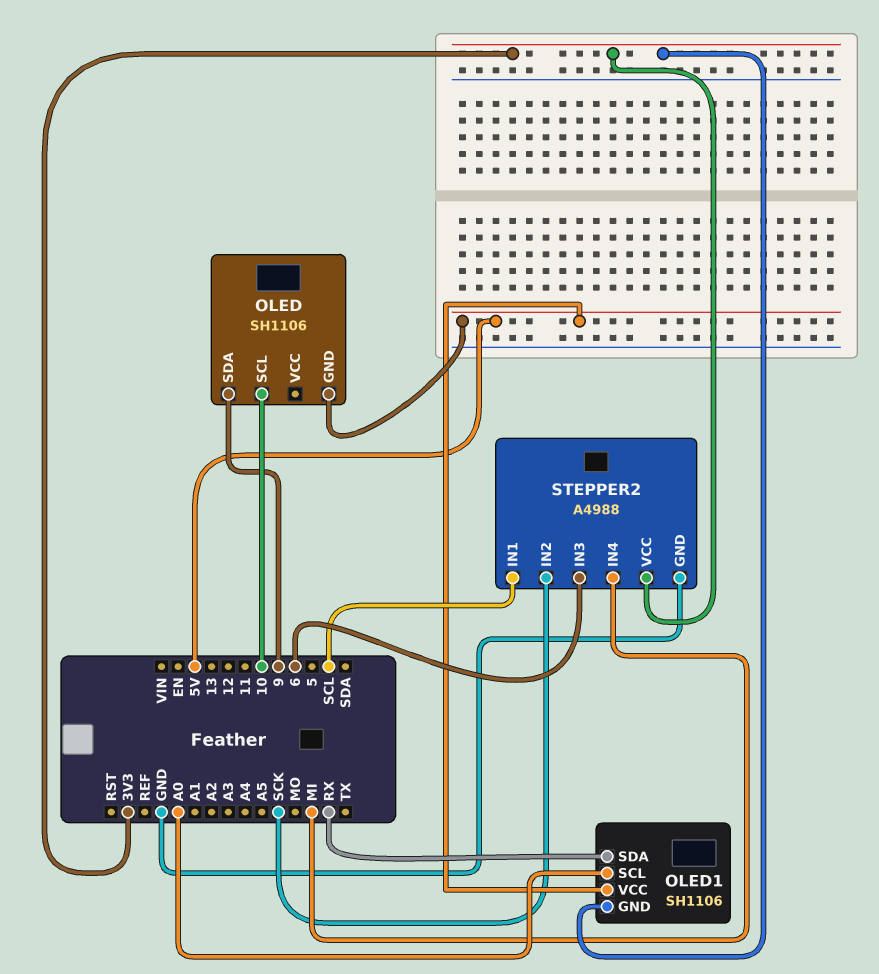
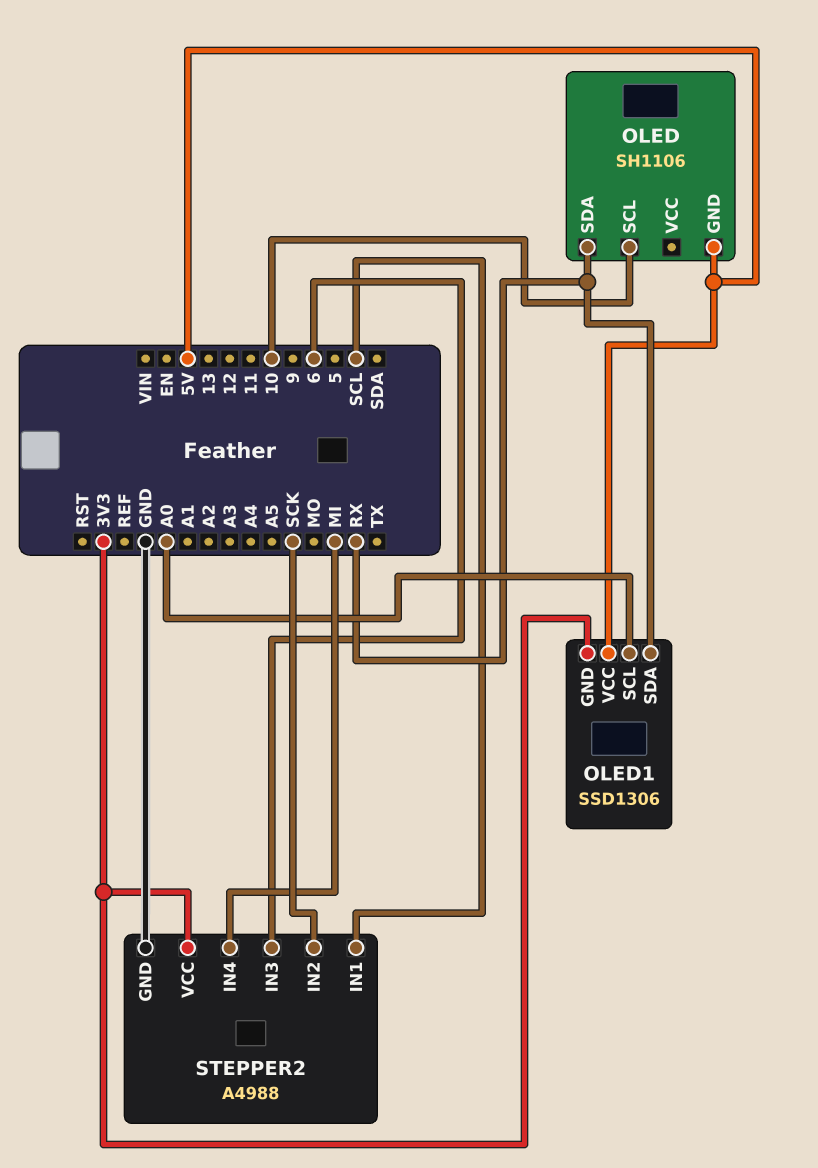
OLED pin SDA: 9 -> RX
OLED1: SH1106 -> SSD1306

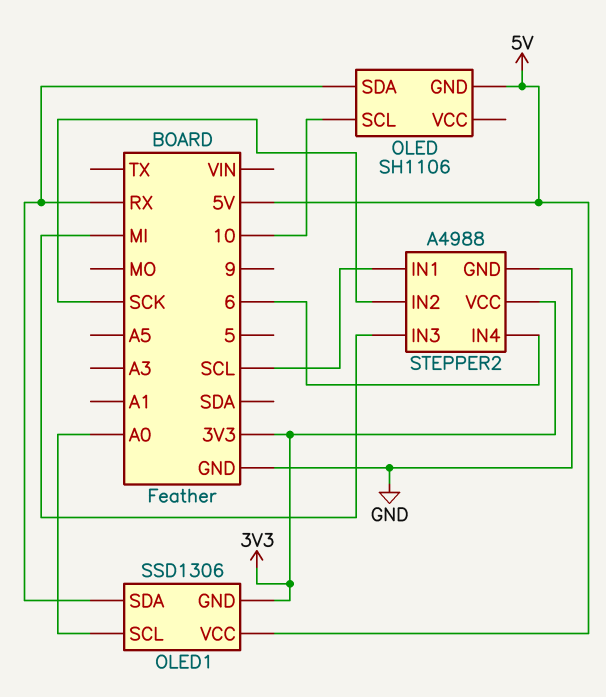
STEPPER2 pin IN3: 6 -> MI
STEPPER2 pin IN4: MI -> 6

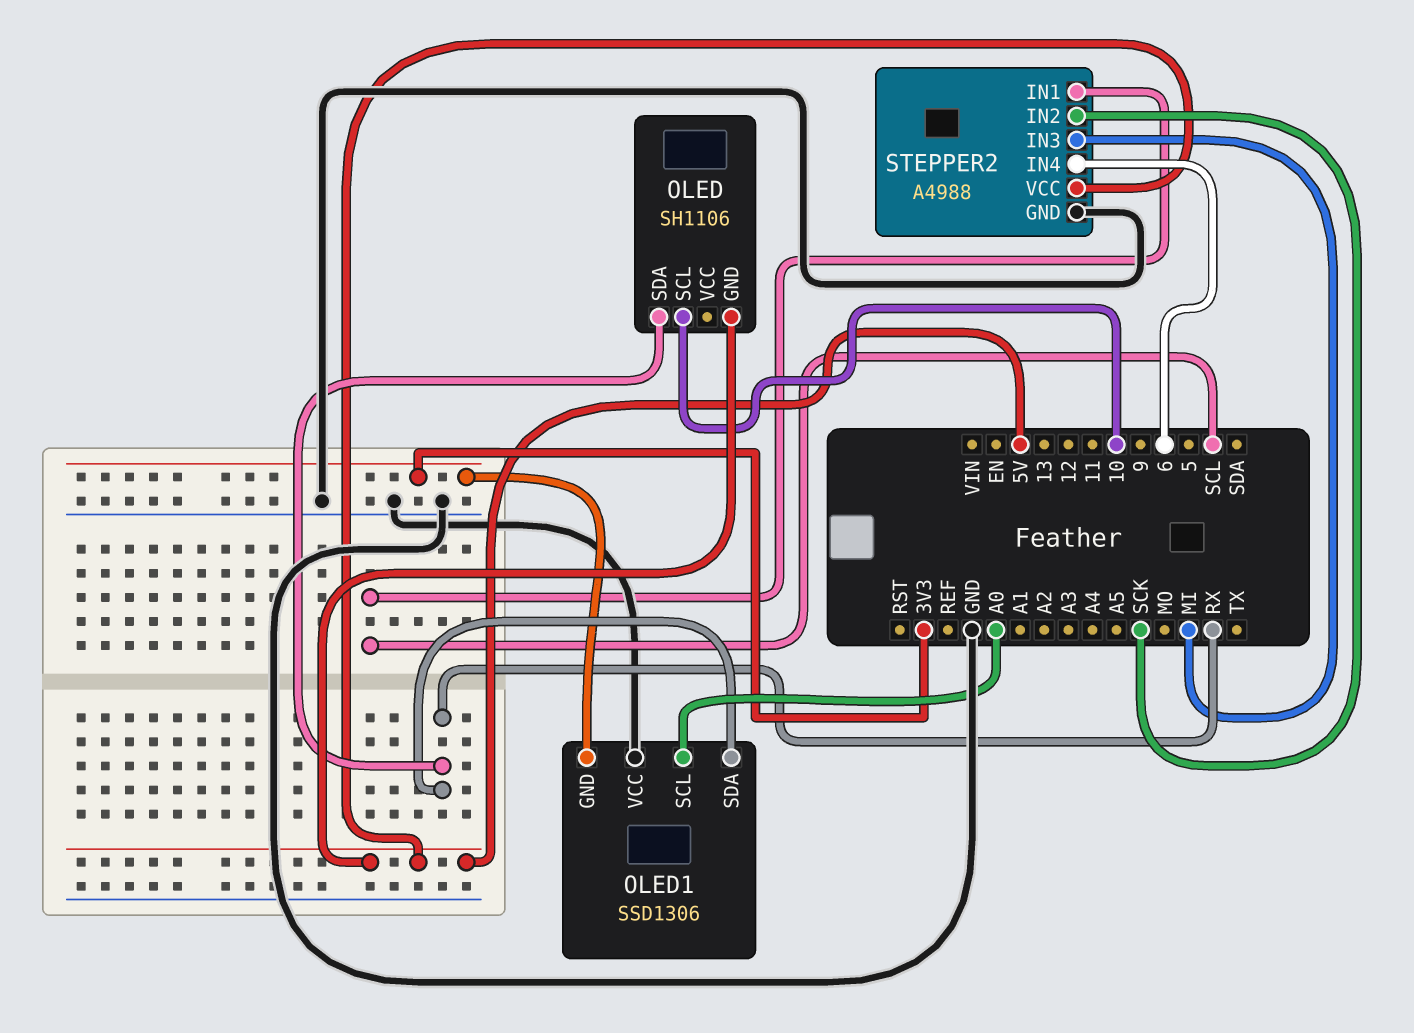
OLED1 pin VCC: 5V -> GND
STEPPER2 pin VCC: 3V3 -> 5V

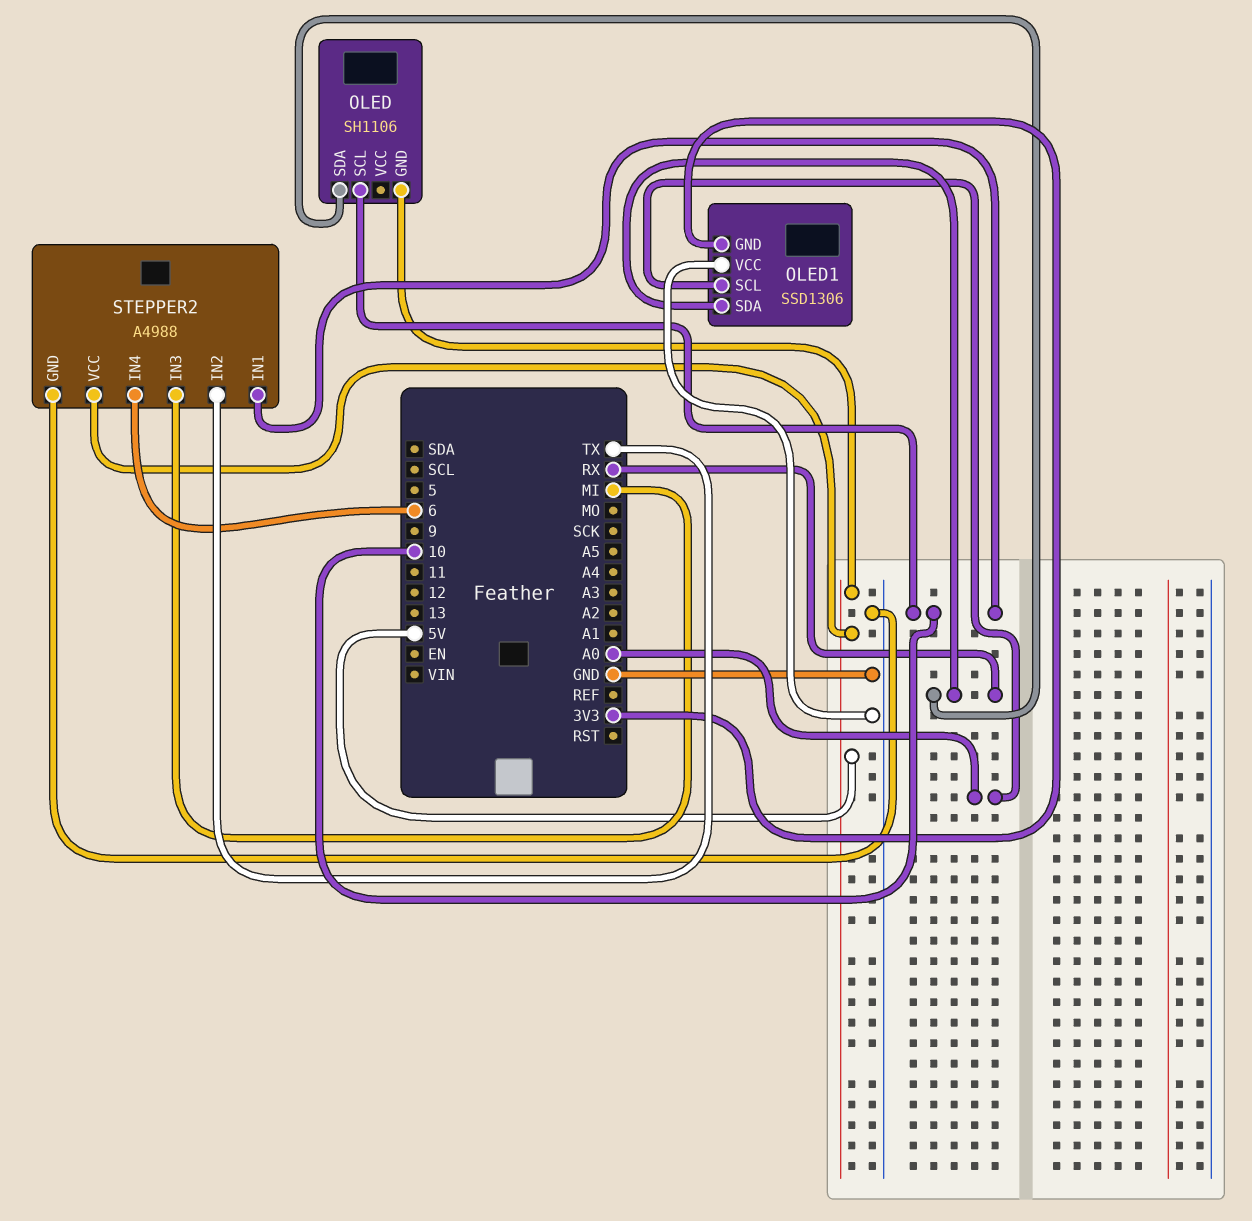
STEPPER2 pin IN1: SCL -> 10
STEPPER2 pin IN2: SCK -> TX

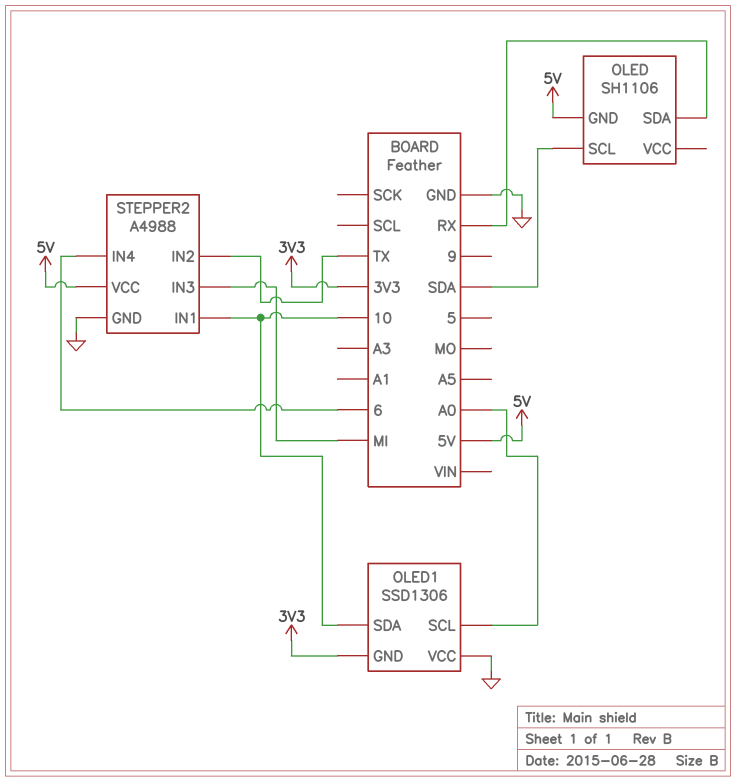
OLED pin SCL: 10 -> SDA
OLED1 pin SDA: RX -> 10

